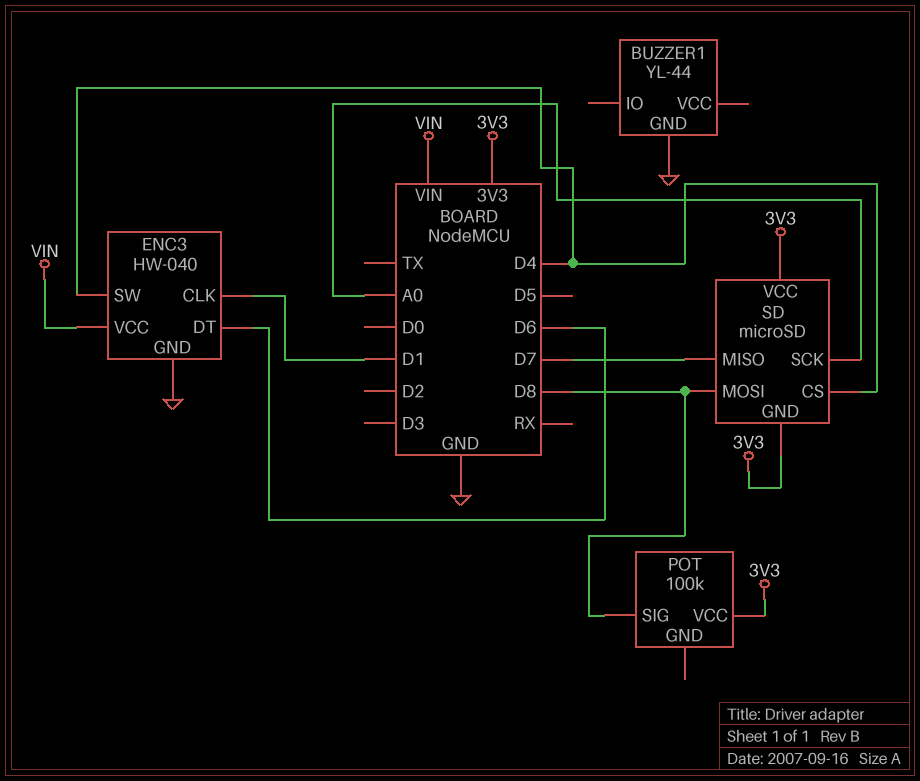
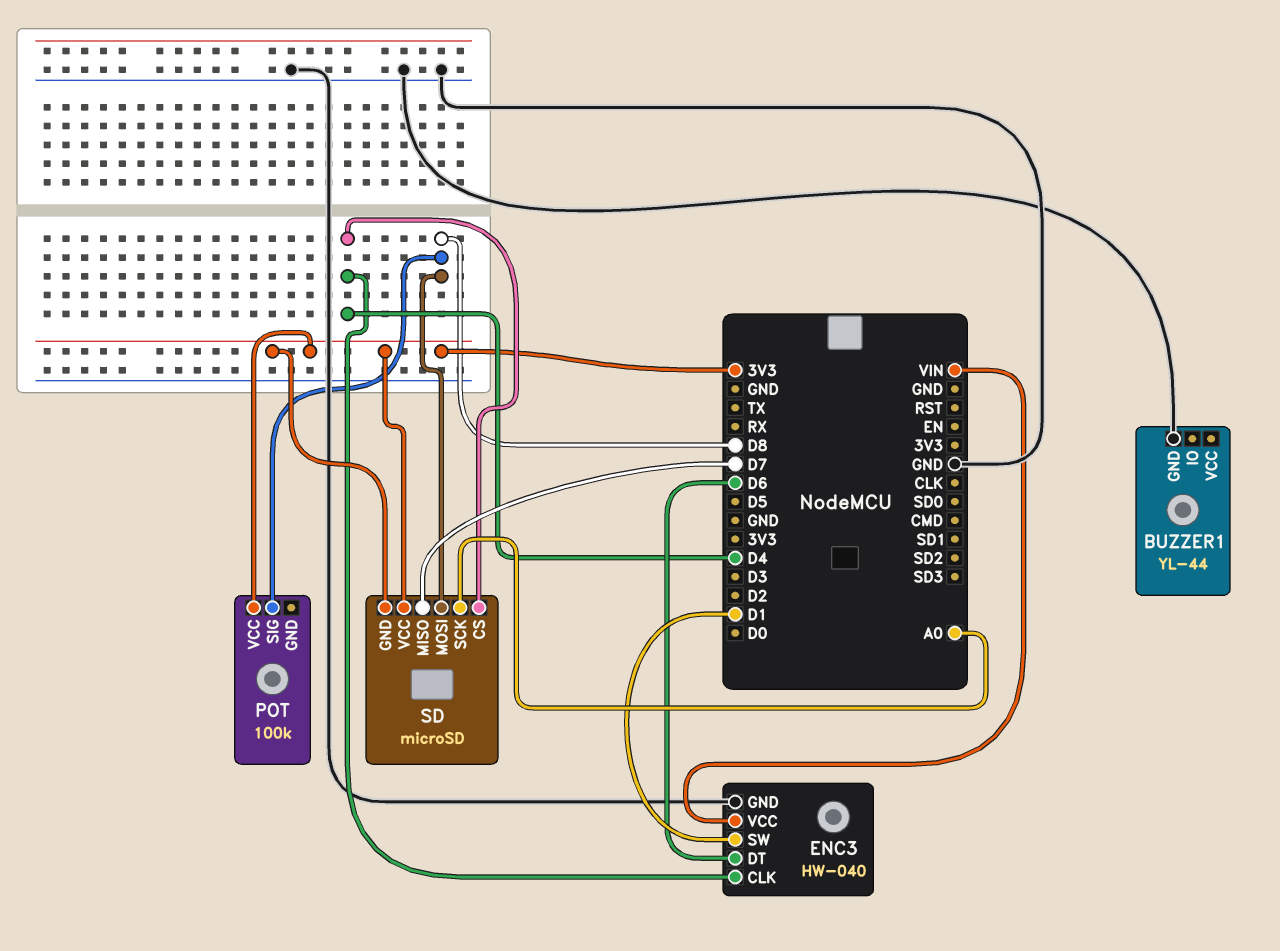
ENC3 pin CLK: D1 -> D4
ENC3 pin SW: D4 -> D1

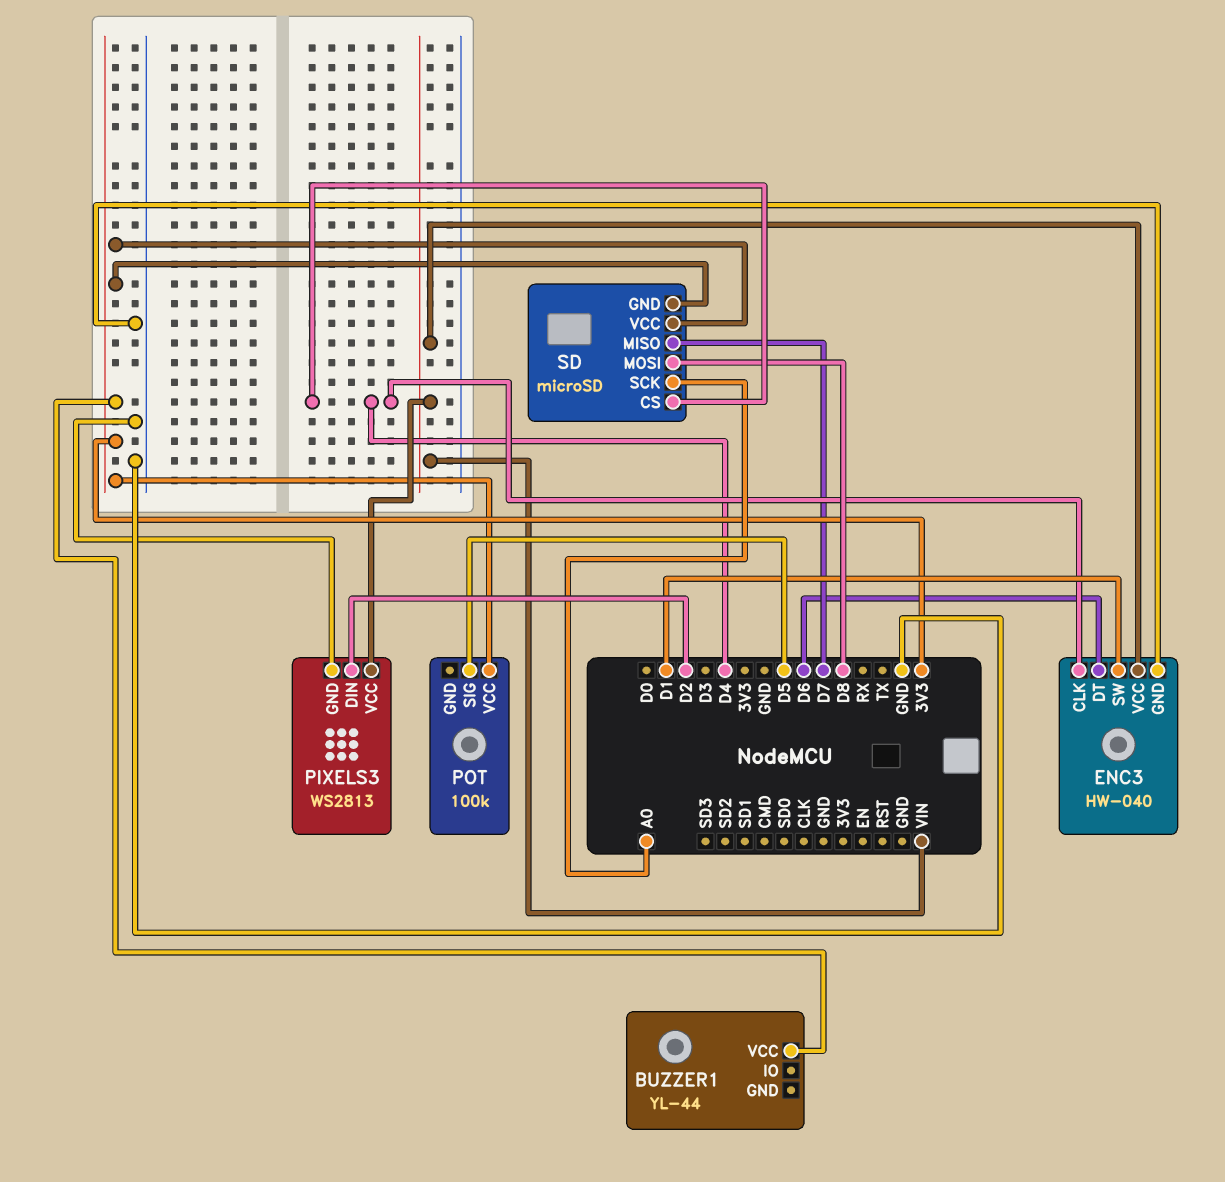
BUZZER1 pin GND: GND -> none
BUZZER1 pin VCC: none -> 3V3
PIXELS3: none -> WS2813
PIXELS3 pin DIN: none -> D2
PIXELS3 pin GND: none -> GND
PIXELS3 pin VCC: none -> VIN
POT pin SIG: D8 -> D5

